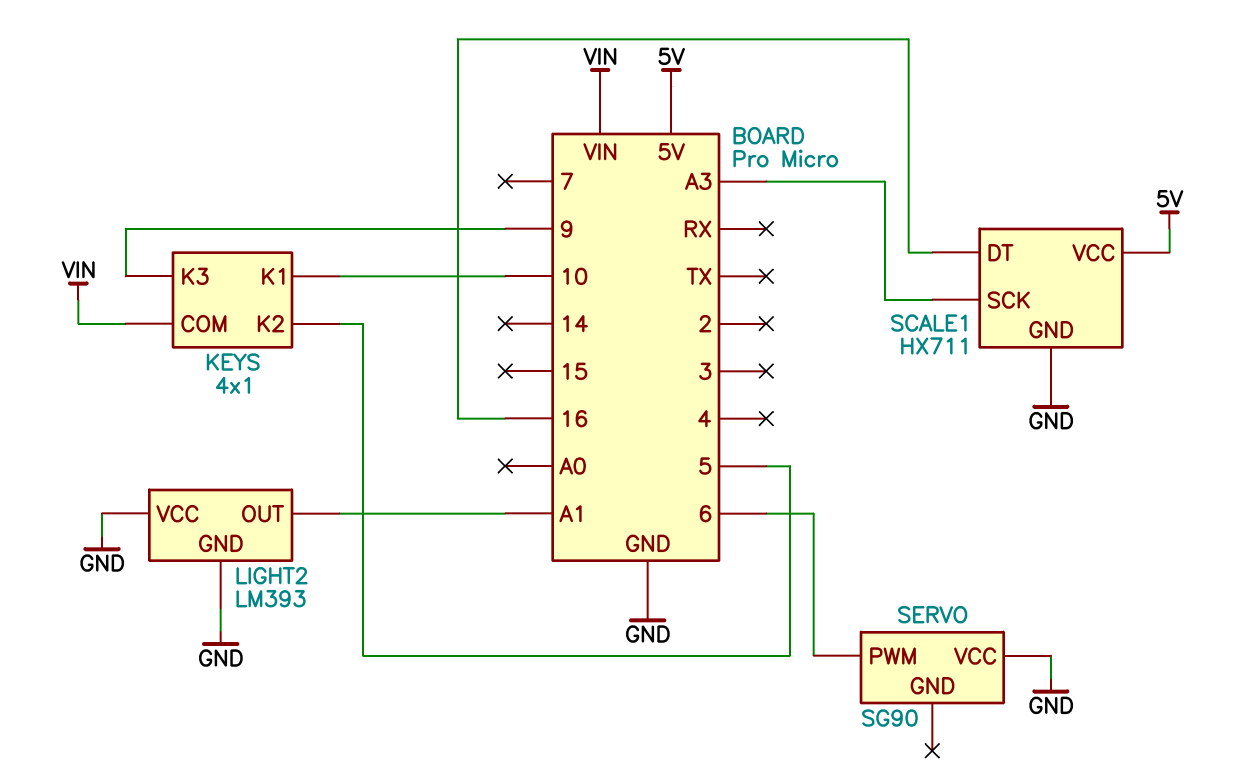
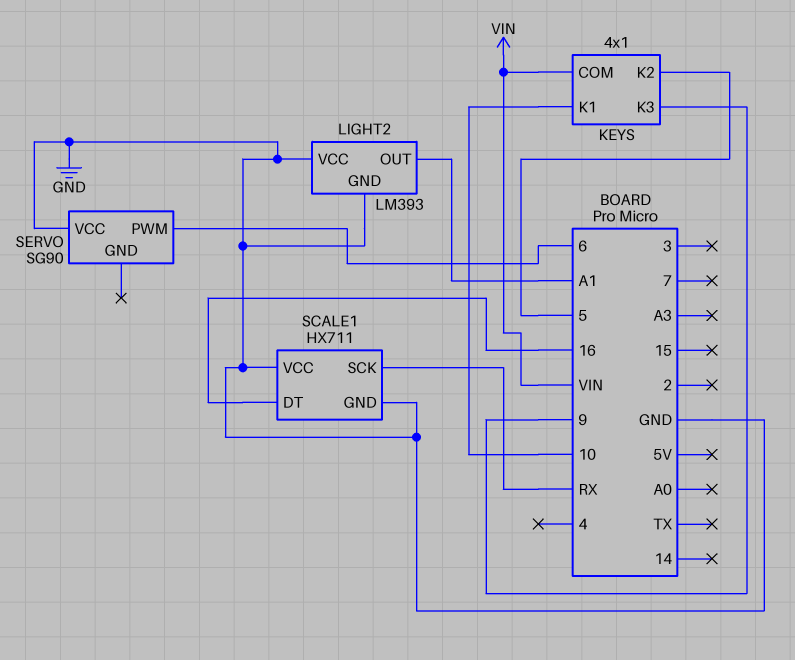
SCALE1 pin SCK: A3 -> RX
SCALE1 pin VCC: 5V -> GND

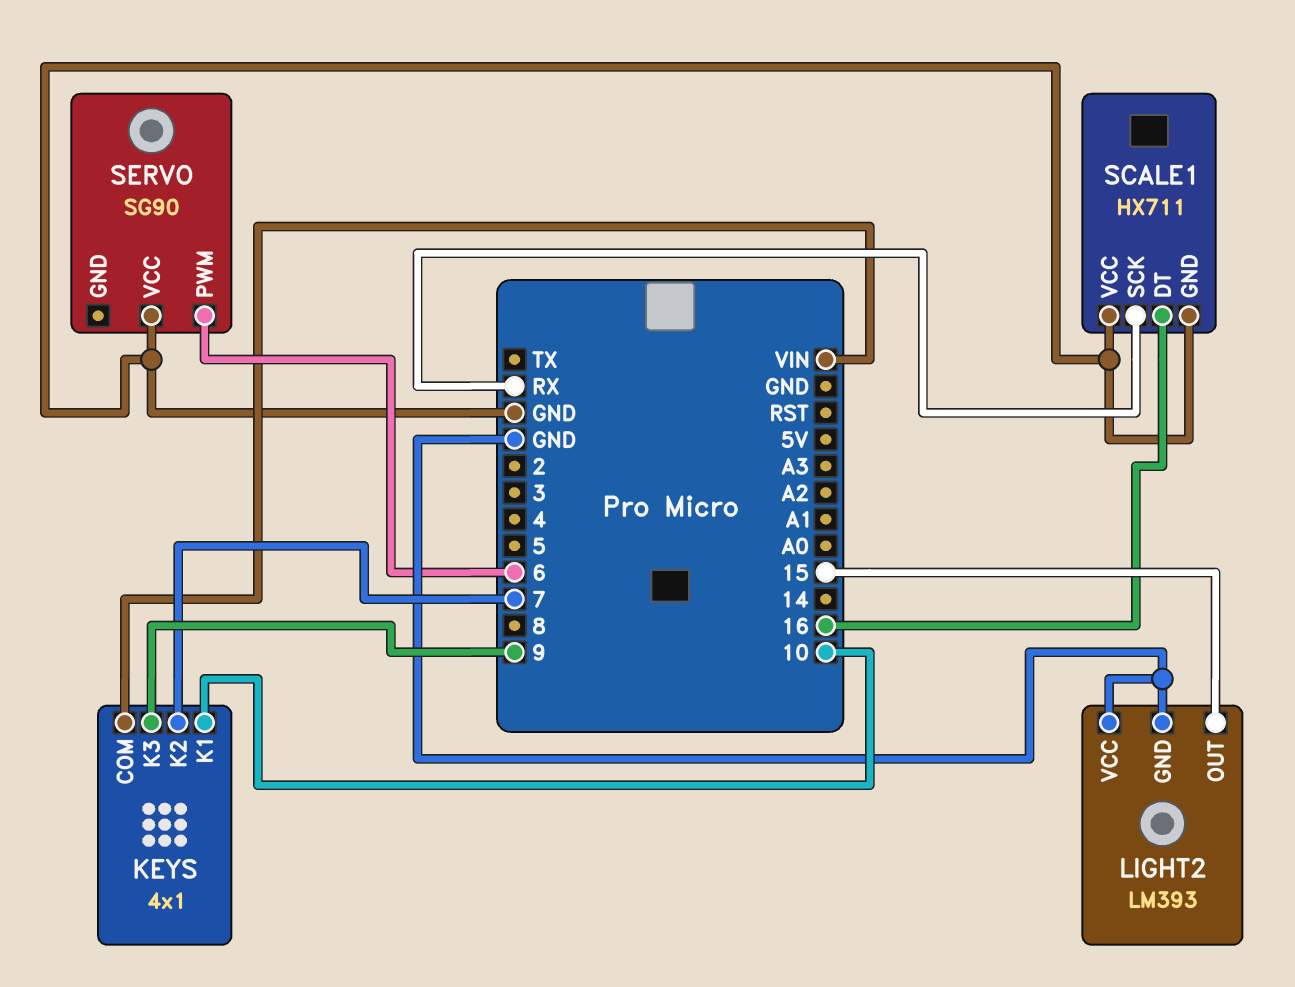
KEYS pin K2: 5 -> 7
LIGHT2 pin OUT: A1 -> 15

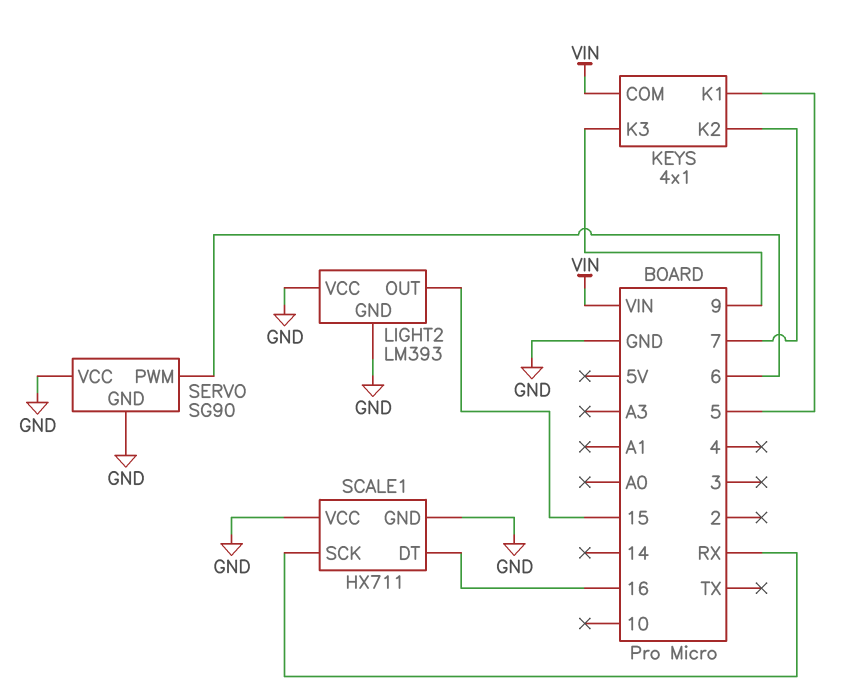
KEYS pin K1: 10 -> 5
SERVO pin GND: none -> GND

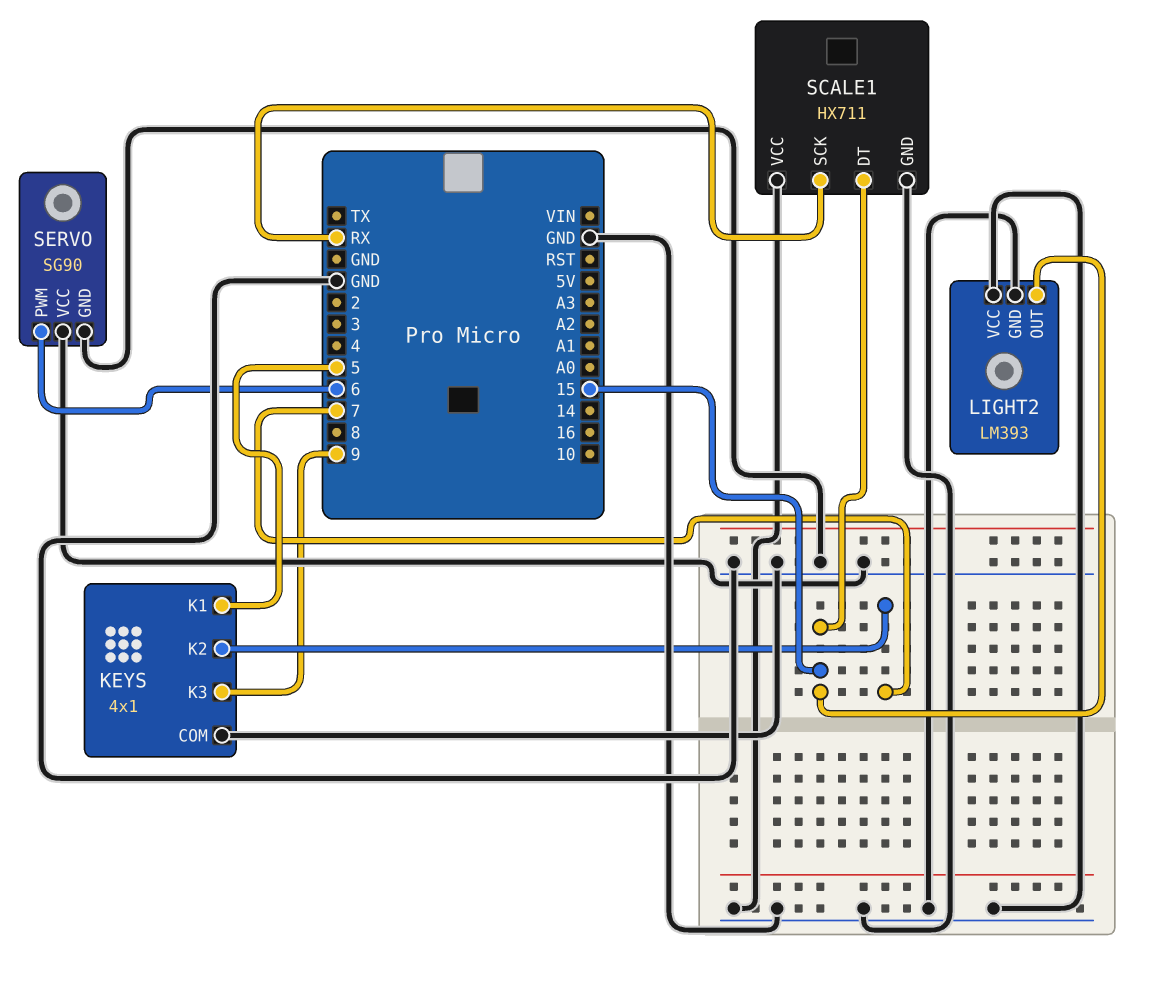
KEYS pin COM: VIN -> GND
SCALE1 pin DT: 16 -> 15

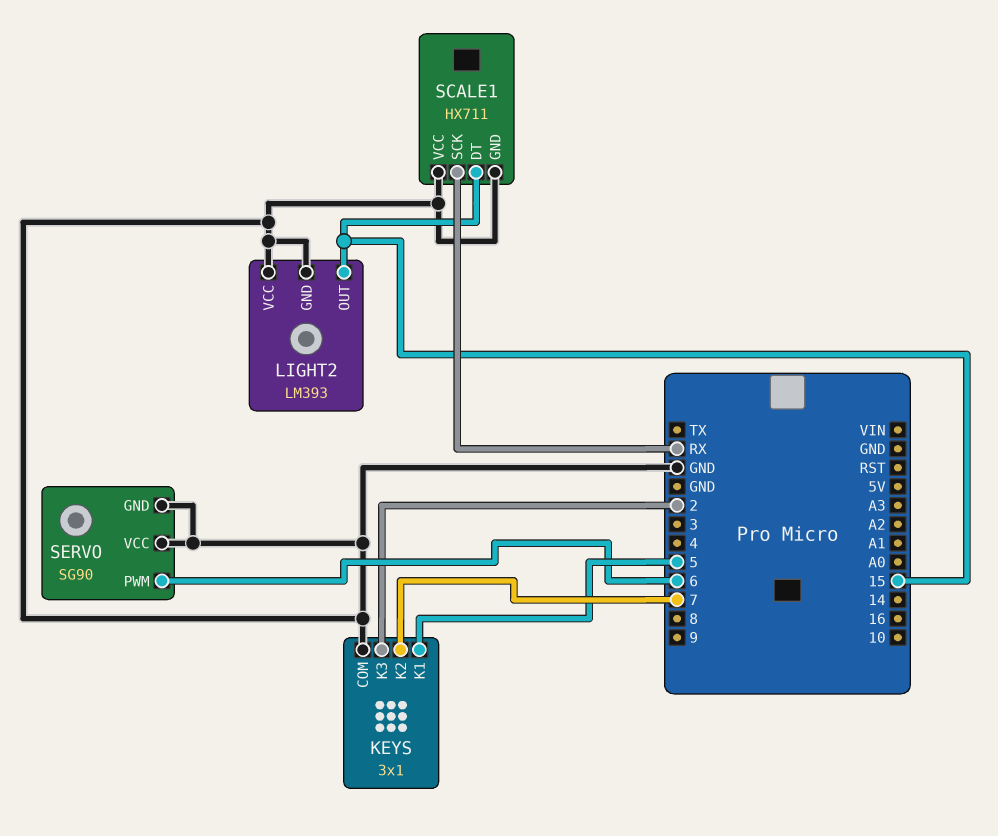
KEYS: 4x1 -> 3x1
KEYS pin K3: 9 -> 2

